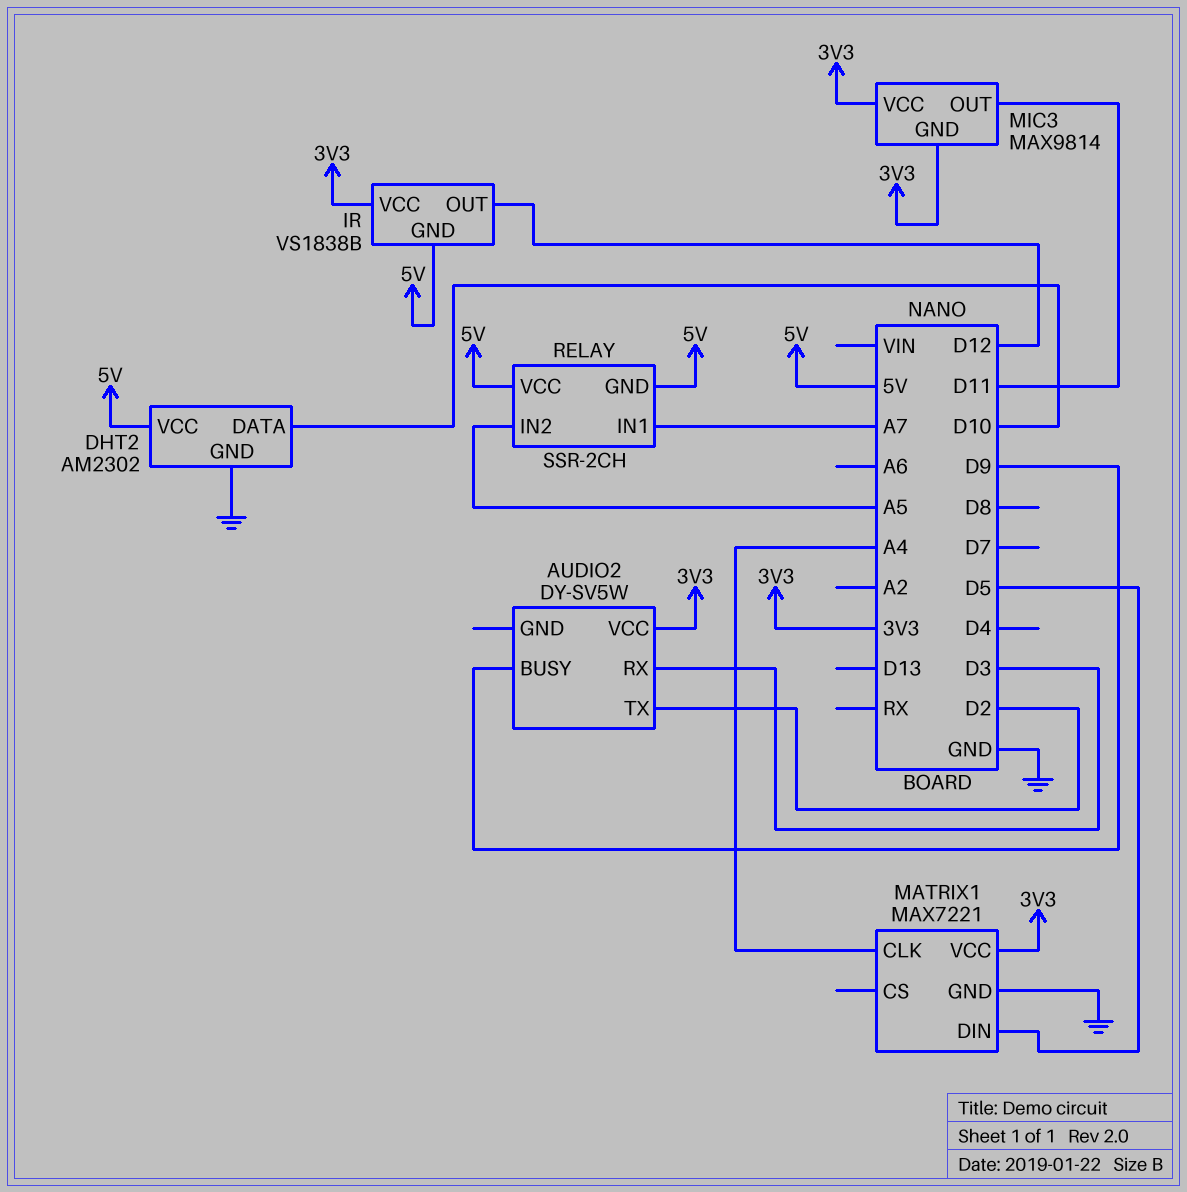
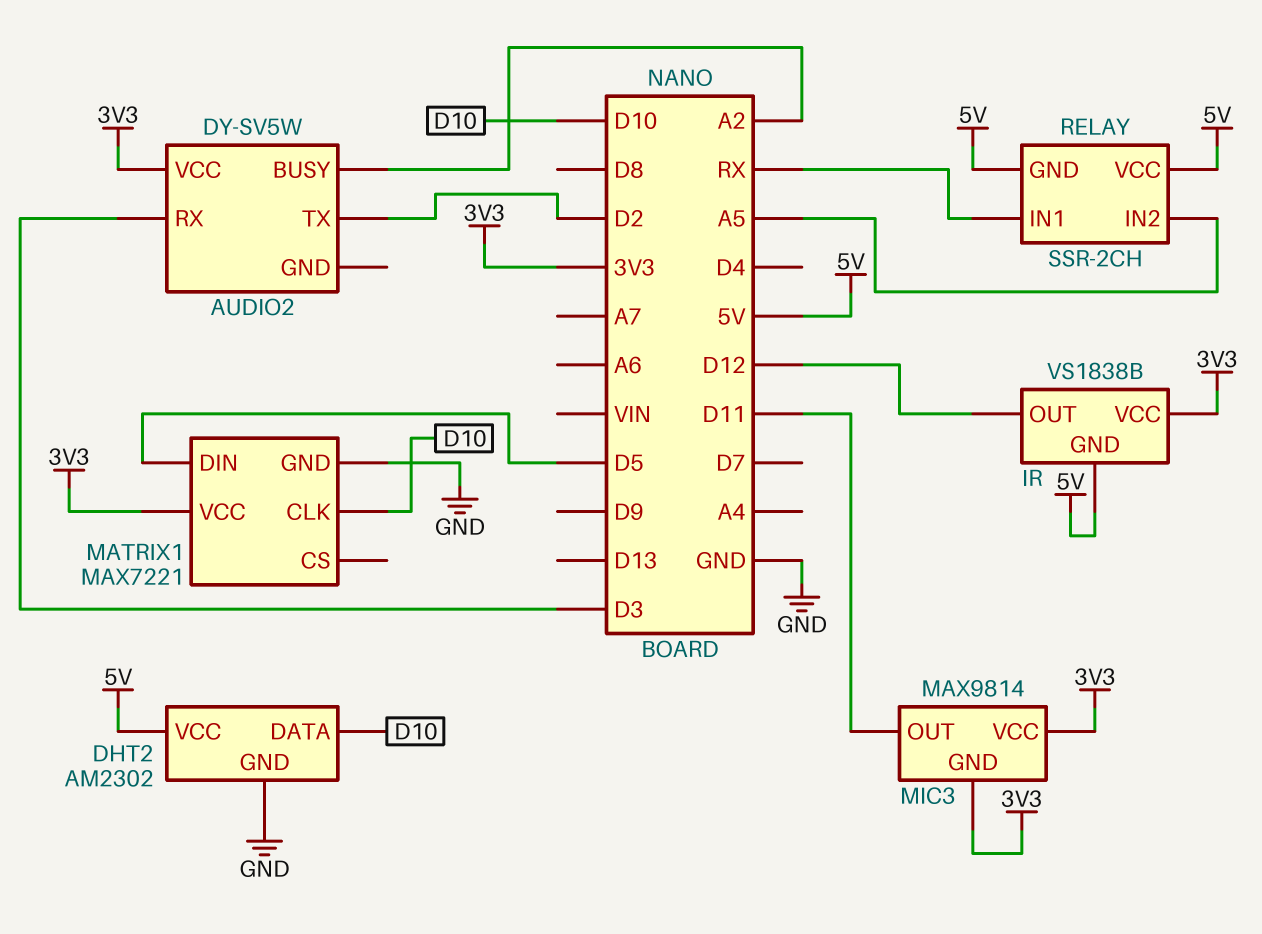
AUDIO2 pin BUSY: D9 -> A2
MATRIX1 pin CLK: A4 -> D10
RELAY pin IN1: A7 -> RX

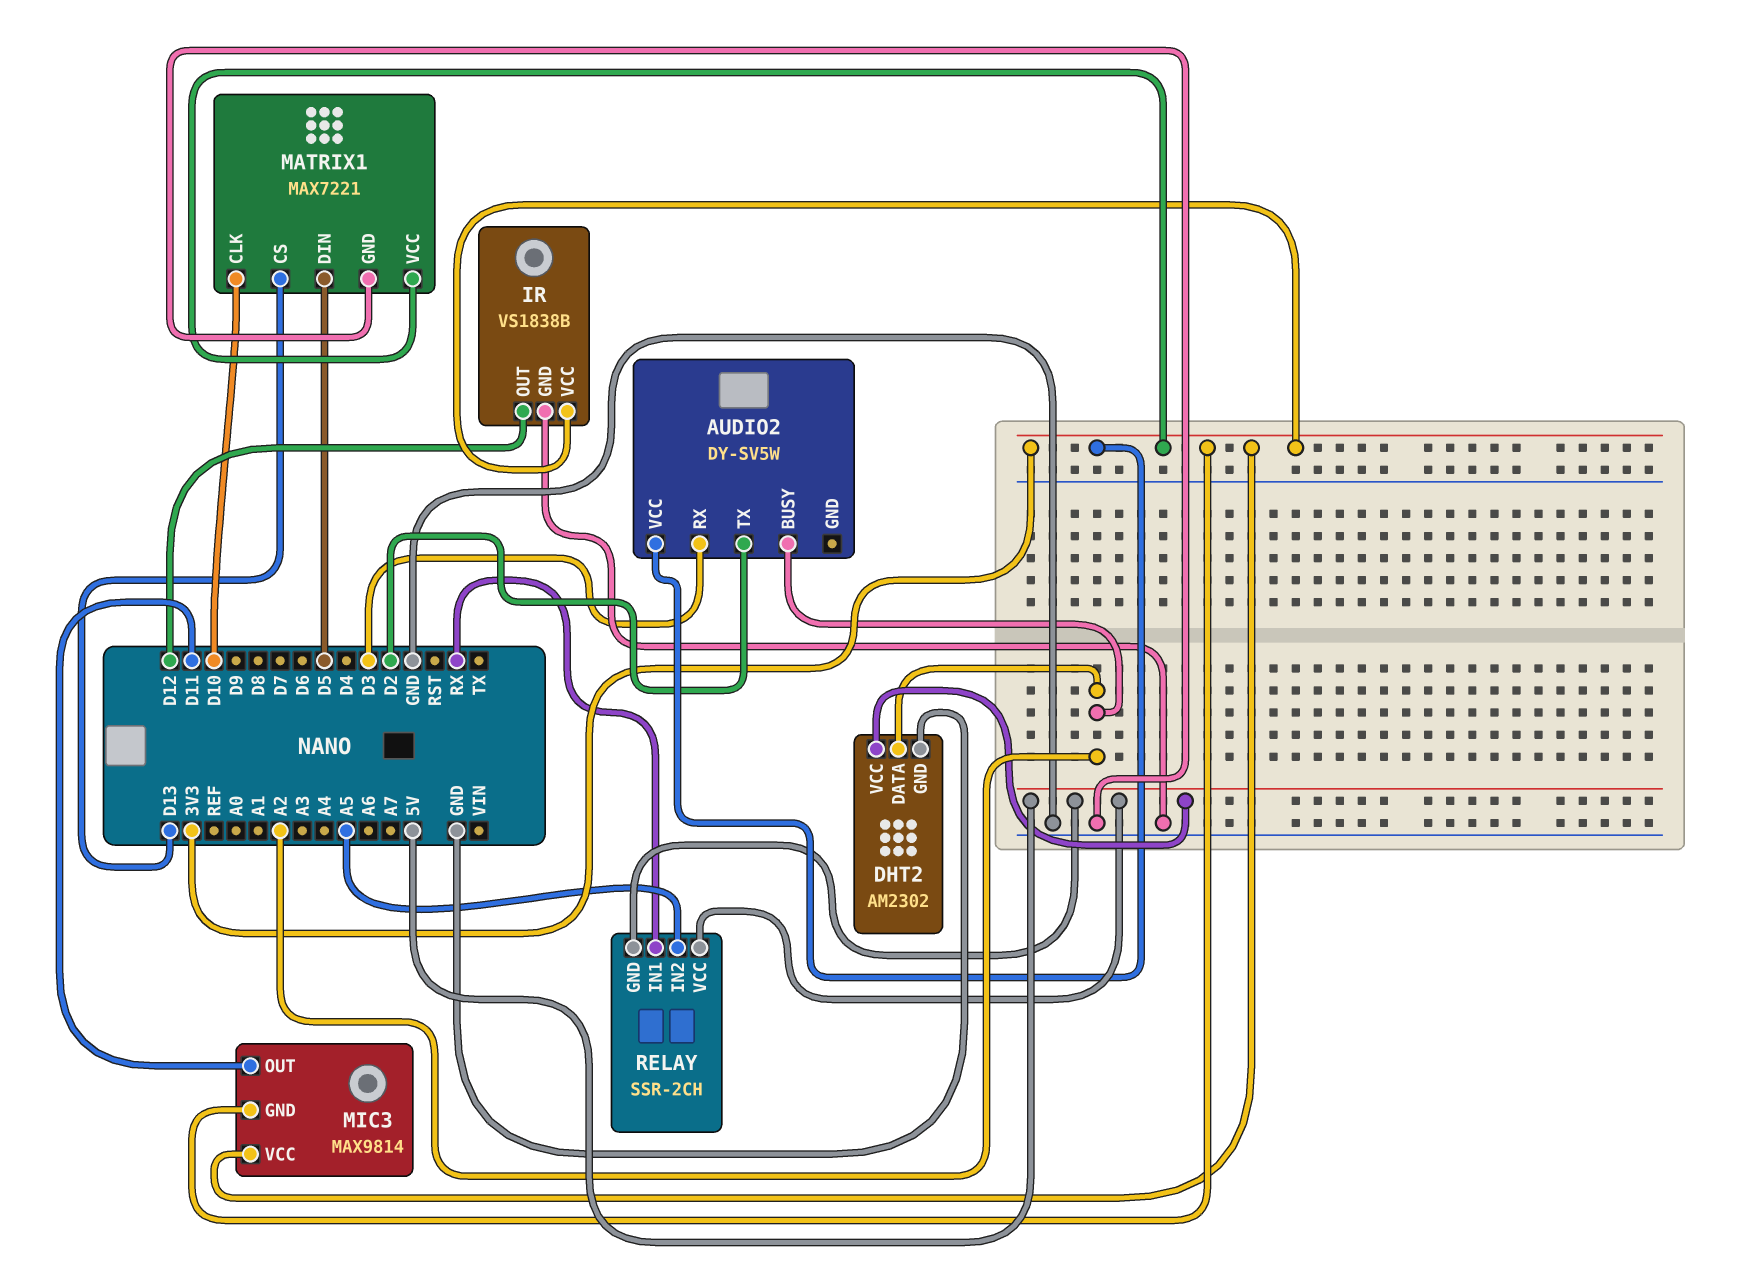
DHT2 pin DATA: D10 -> A2
IR pin GND: 5V -> GND
MATRIX1 pin CS: none -> D13

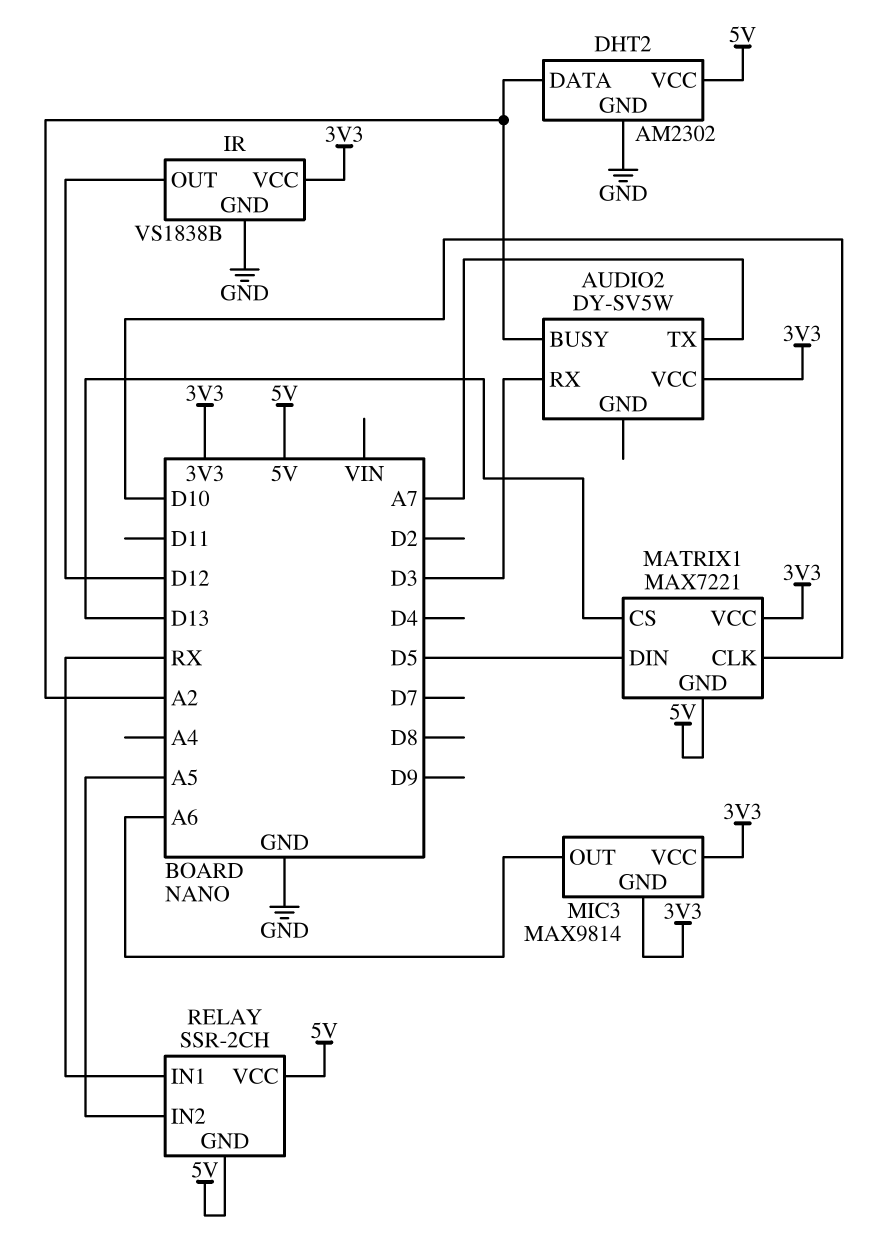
AUDIO2 pin TX: D2 -> A7
MATRIX1 pin GND: GND -> 5V
MIC3 pin OUT: D11 -> A6

